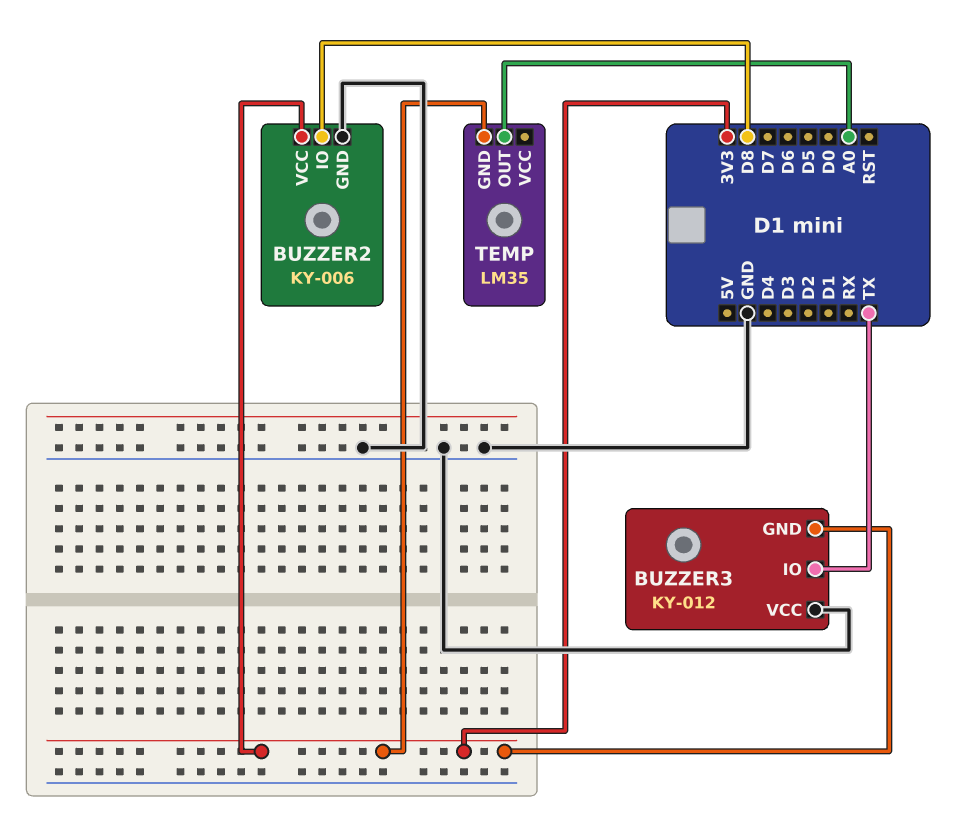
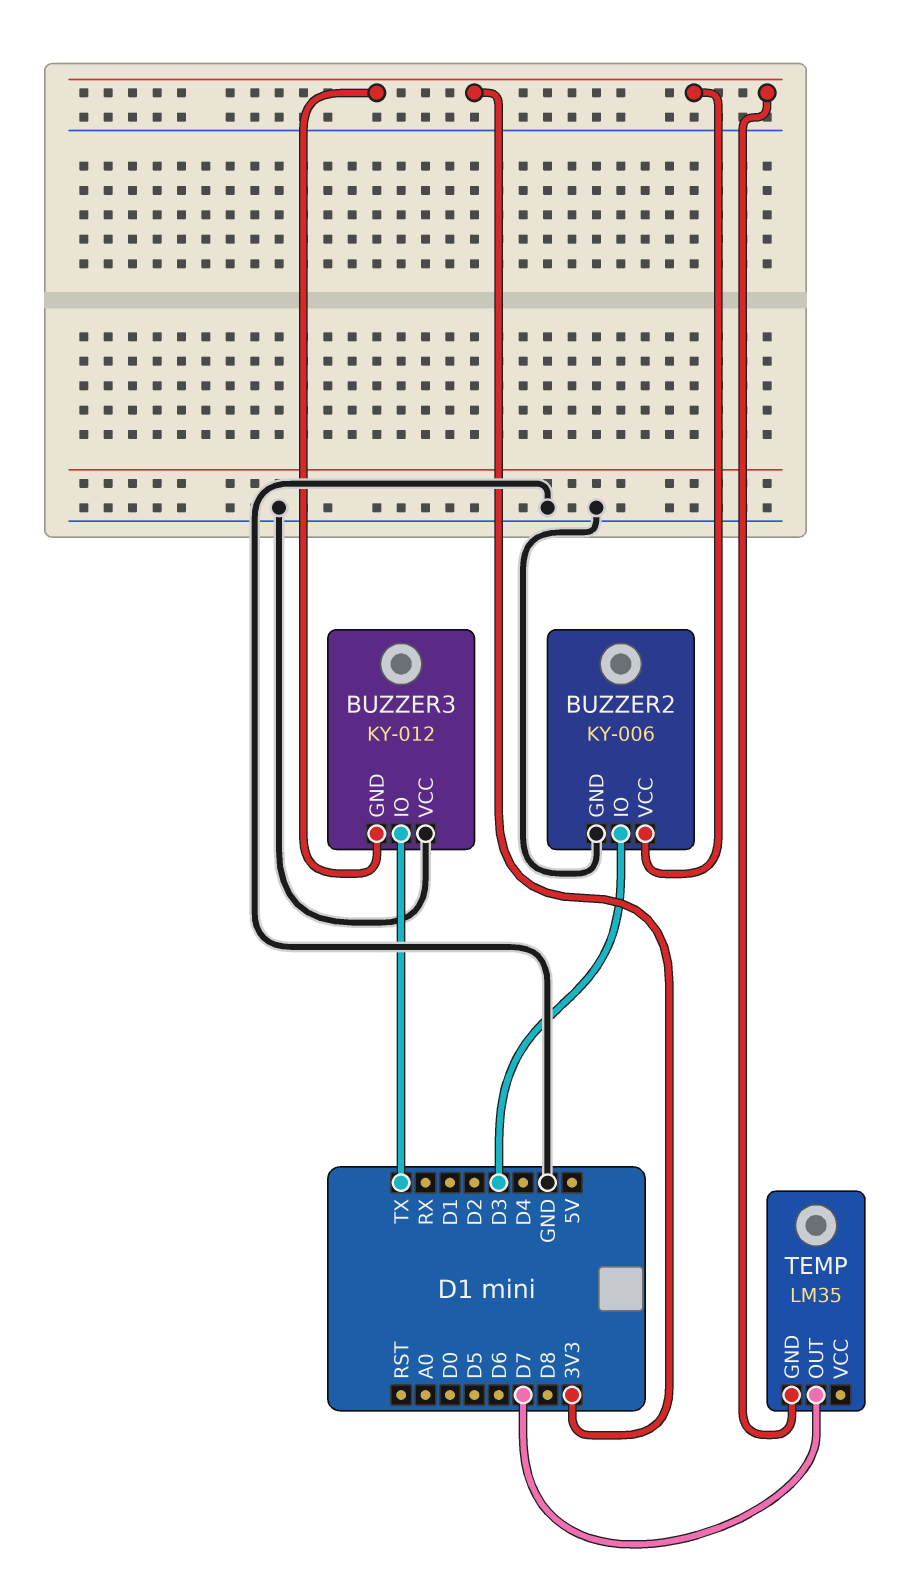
BUZZER2 pin IO: D8 -> D3
TEMP pin OUT: A0 -> D7

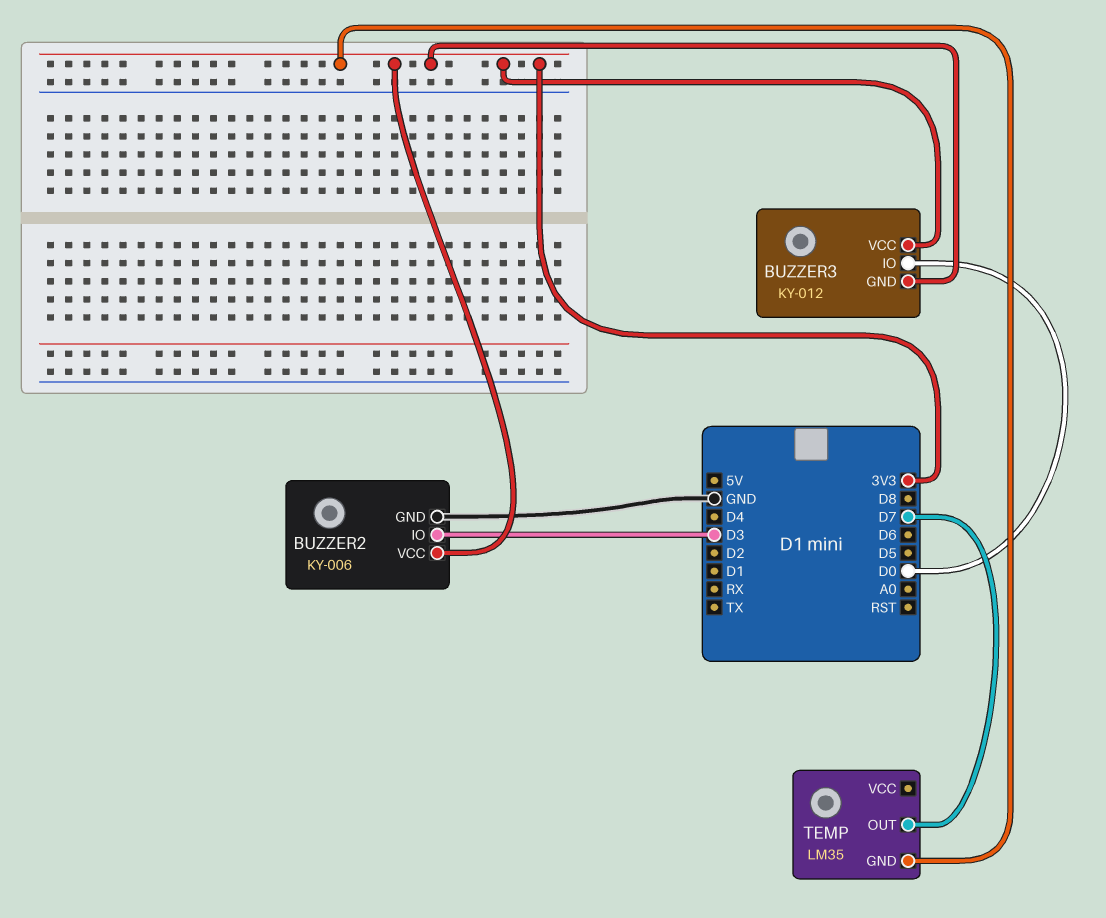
BUZZER3 pin IO: TX -> D0
BUZZER3 pin VCC: GND -> 3V3

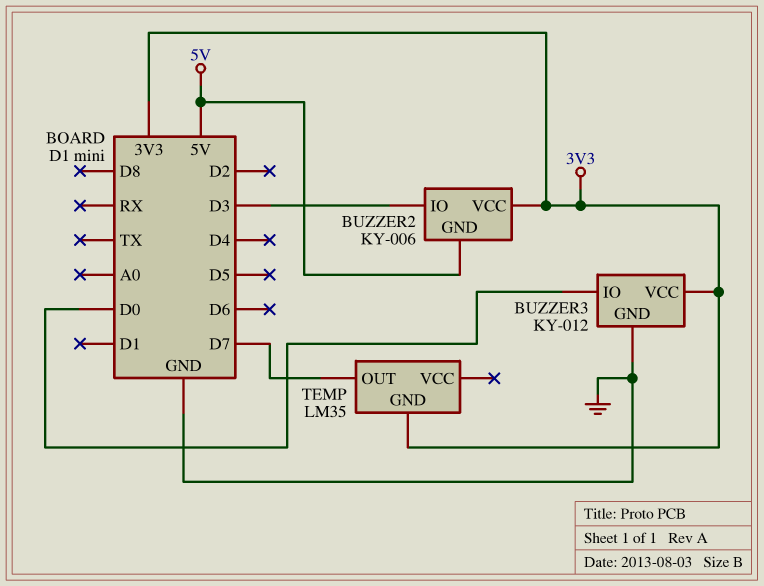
BUZZER2 pin GND: GND -> 5V
BUZZER3 pin GND: 3V3 -> GND

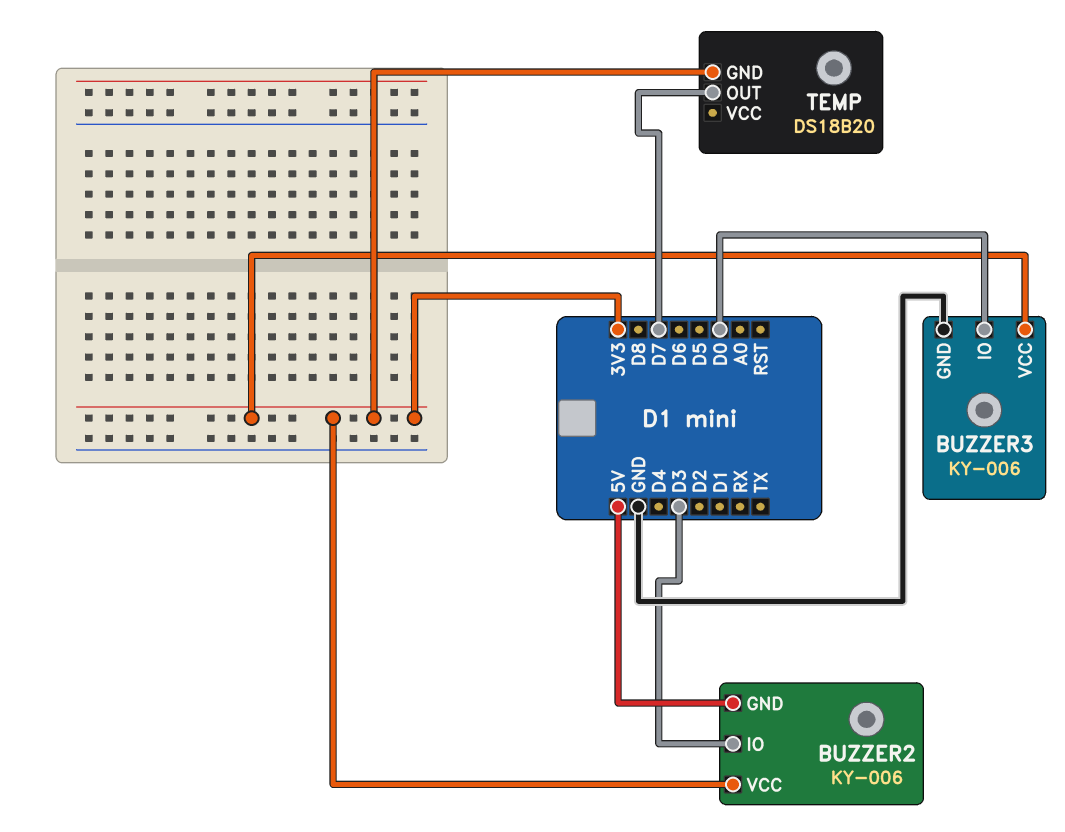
BUZZER3: KY-012 -> KY-006
TEMP: LM35 -> DS18B20

